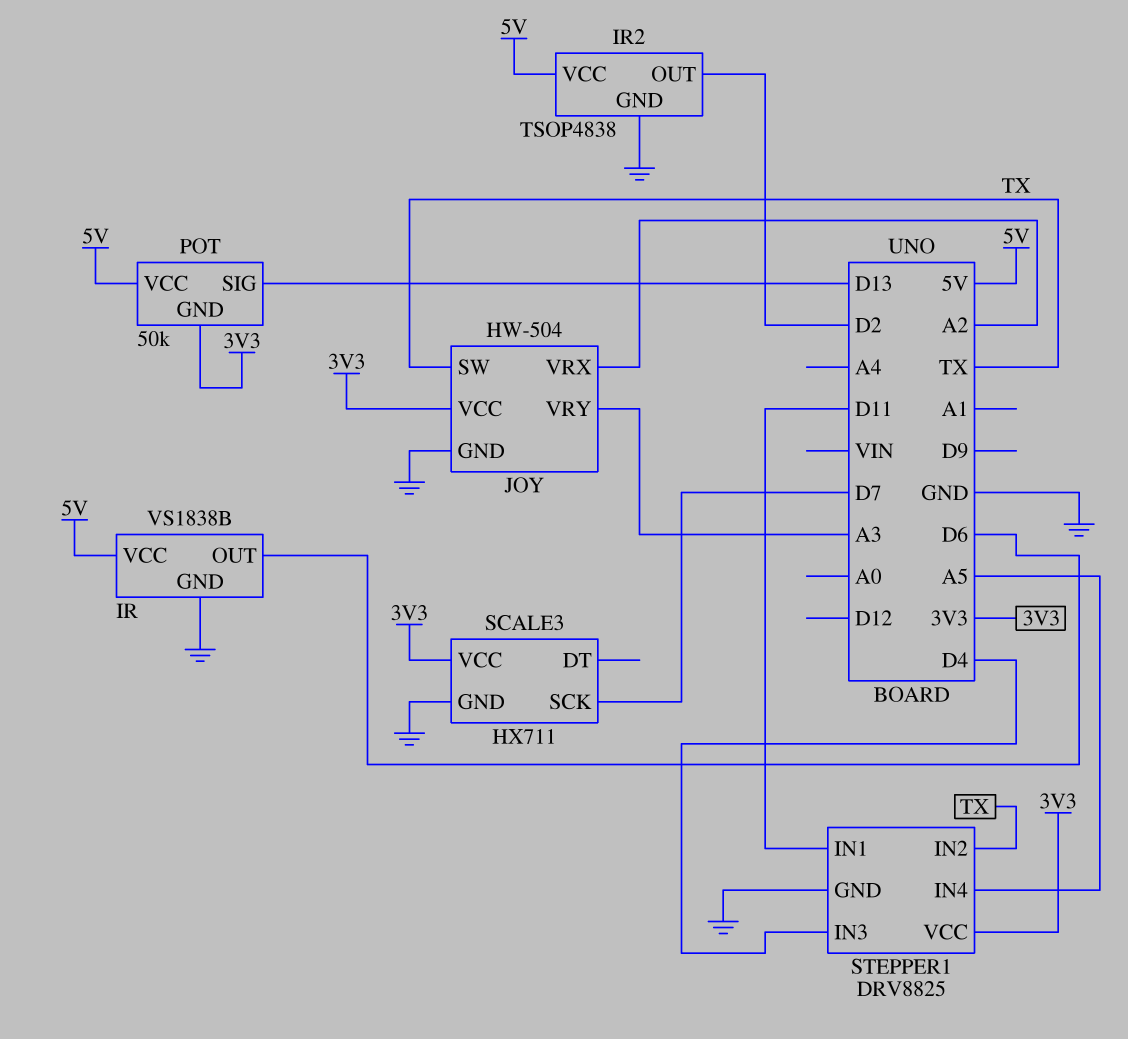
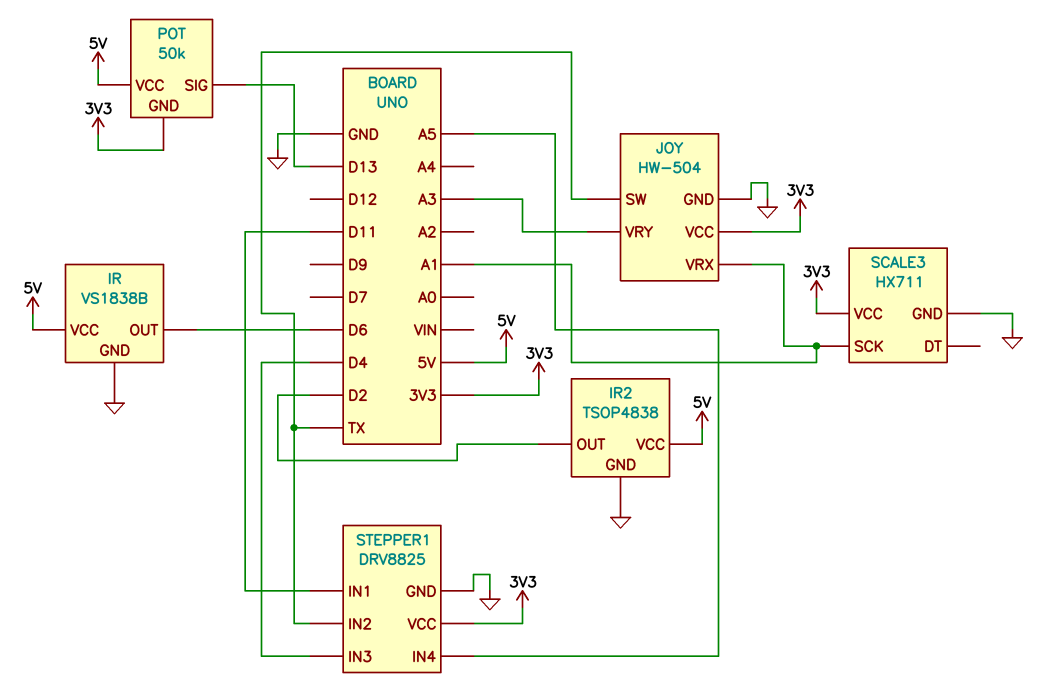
JOY pin VRX: A2 -> A1
SCALE3 pin SCK: D7 -> A1

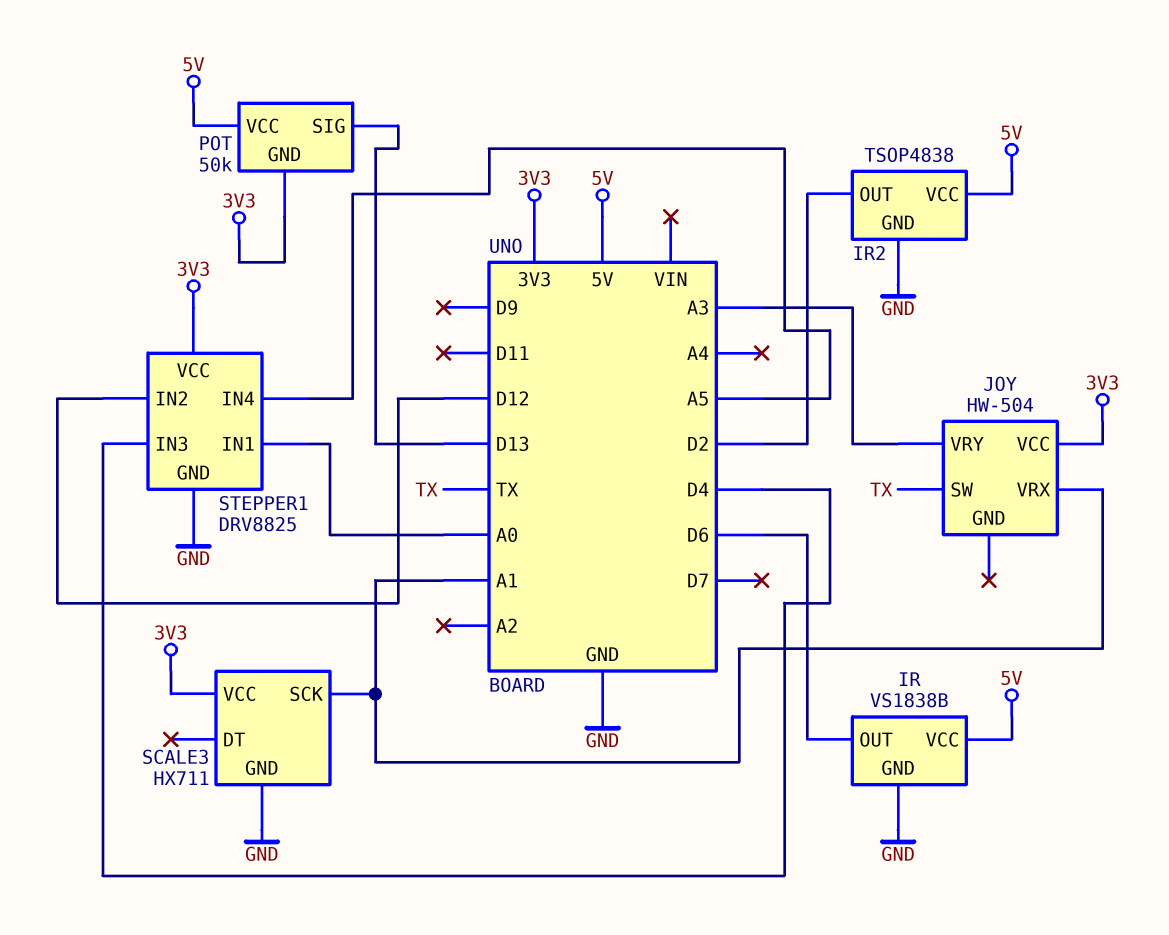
JOY pin GND: GND -> none
STEPPER1 pin IN1: D11 -> A0
STEPPER1 pin IN2: TX -> D12

